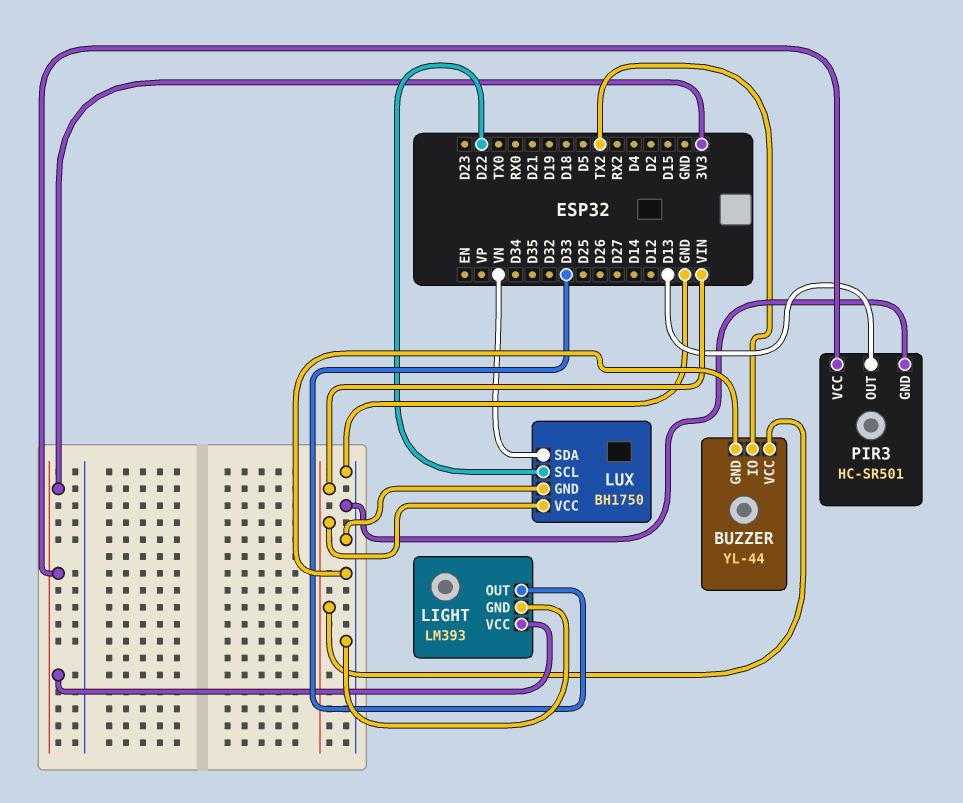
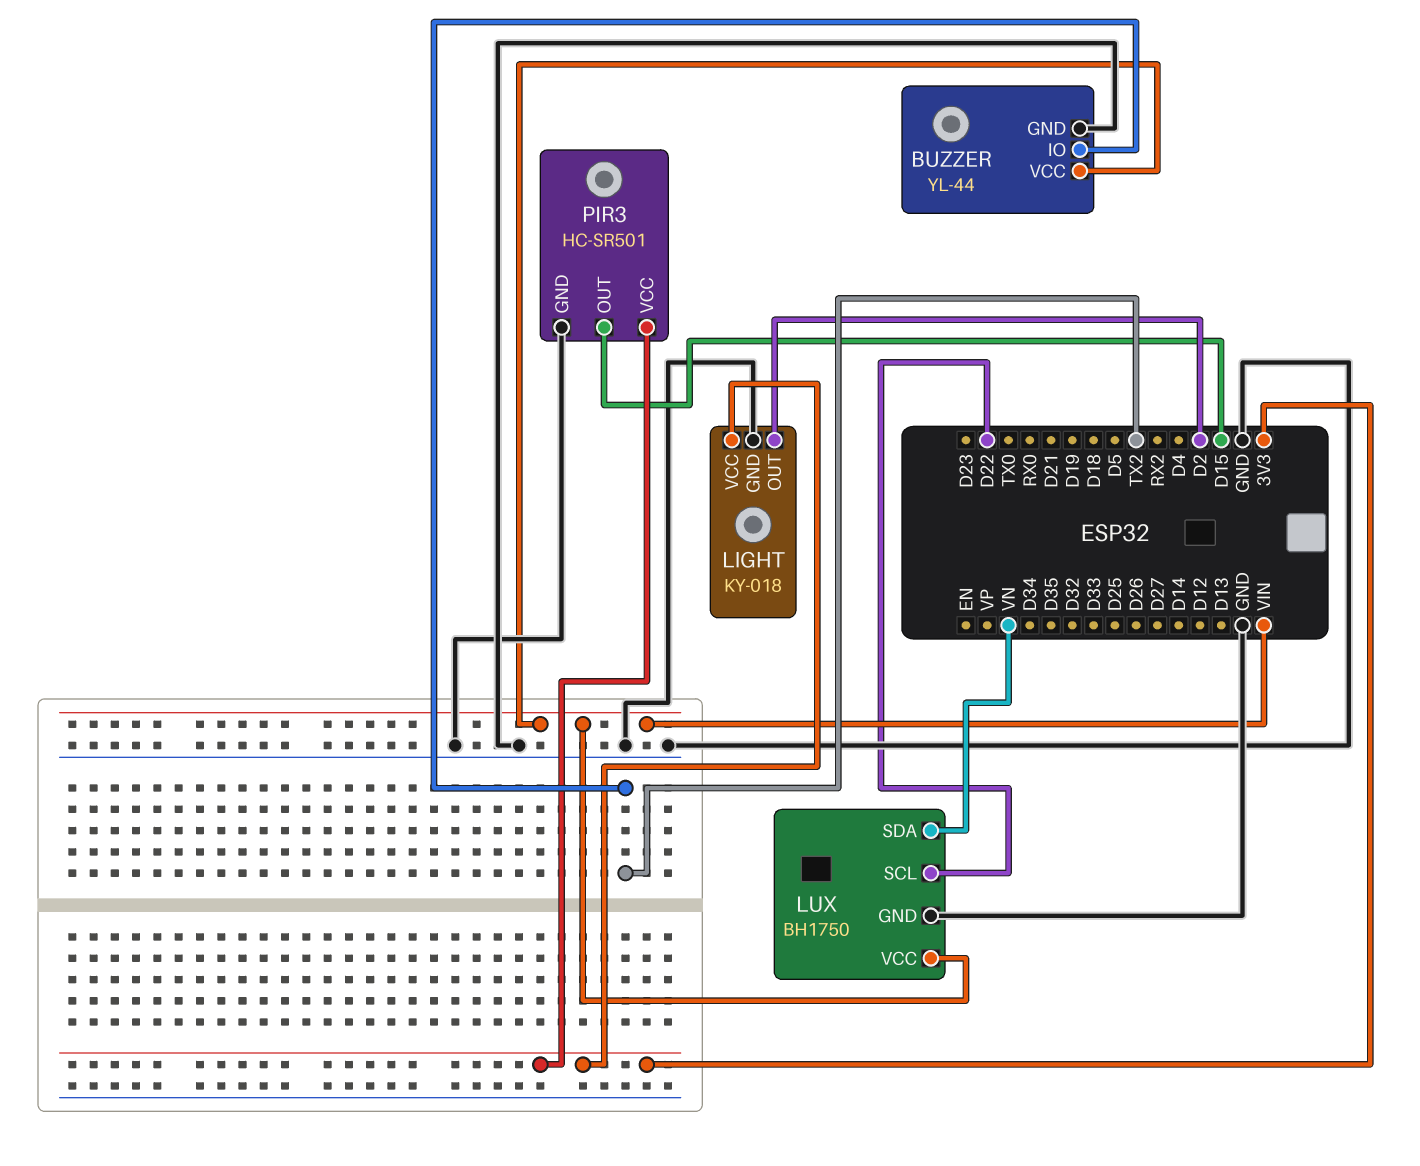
LIGHT: LM393 -> KY-018
LIGHT pin OUT: D33 -> D2
PIR3 pin OUT: D13 -> D15

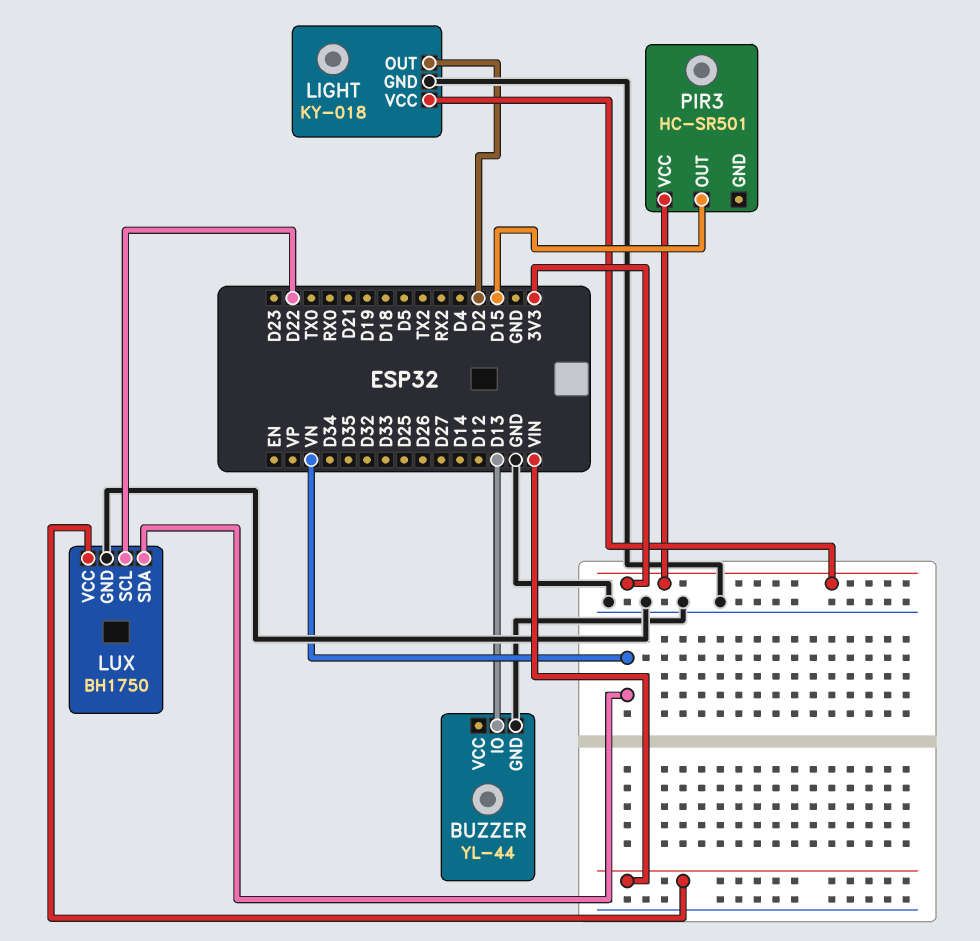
BUZZER pin IO: TX2 -> D13
BUZZER pin VCC: VIN -> none
PIR3 pin GND: GND -> none

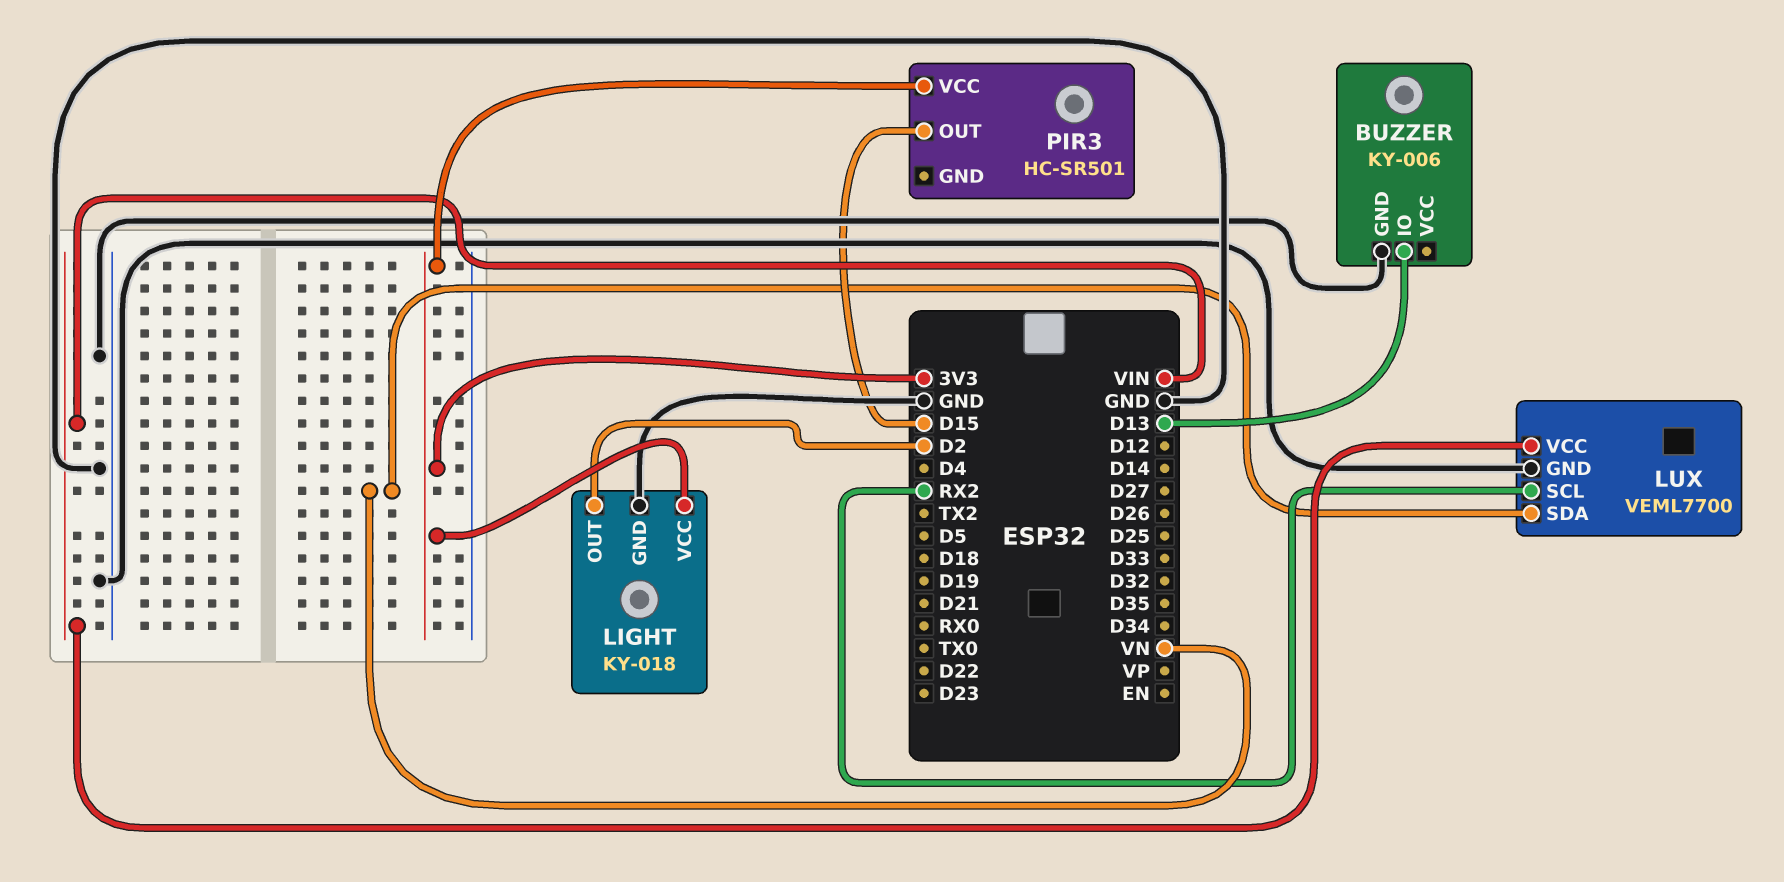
BUZZER: YL-44 -> KY-006
LUX: BH1750 -> VEML7700
LUX pin SCL: D22 -> RX2

